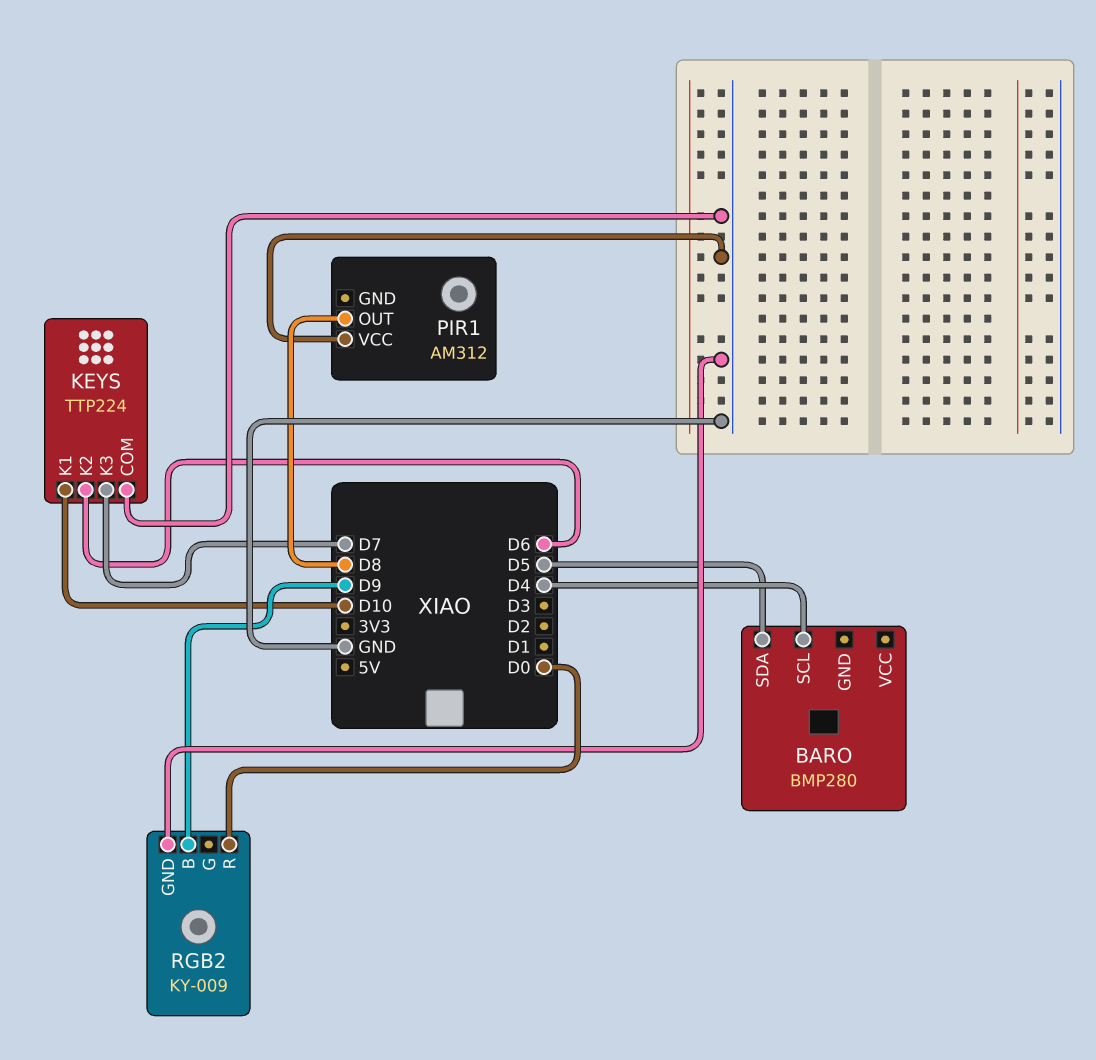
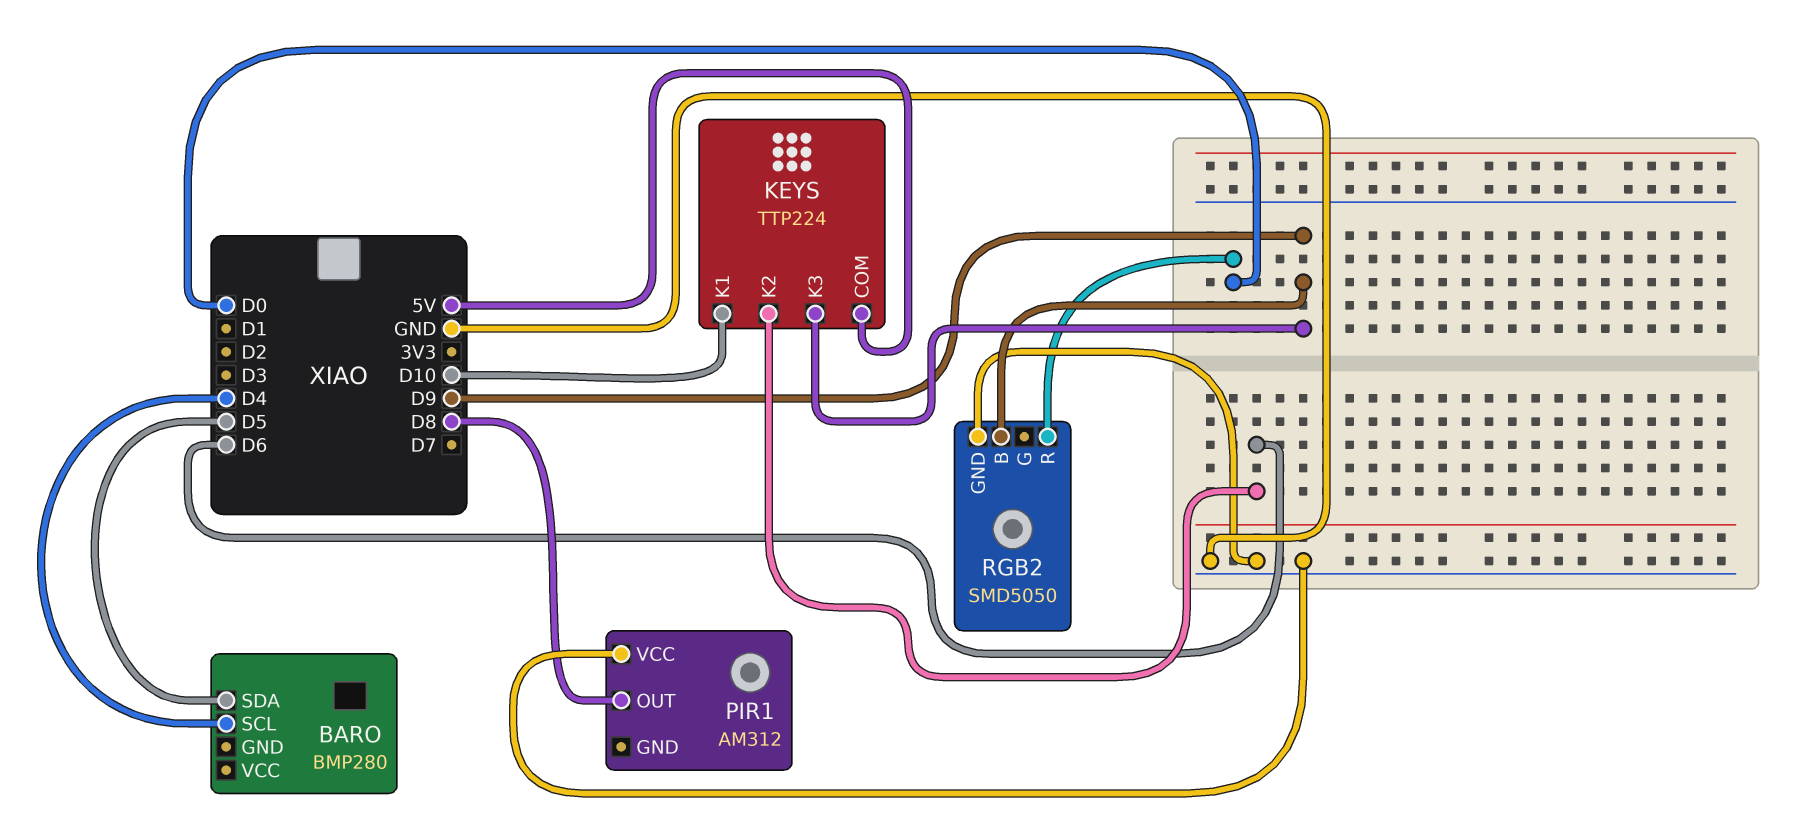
KEYS pin COM: GND -> 5V
KEYS pin K3: D7 -> D9
RGB2: KY-009 -> SMD5050

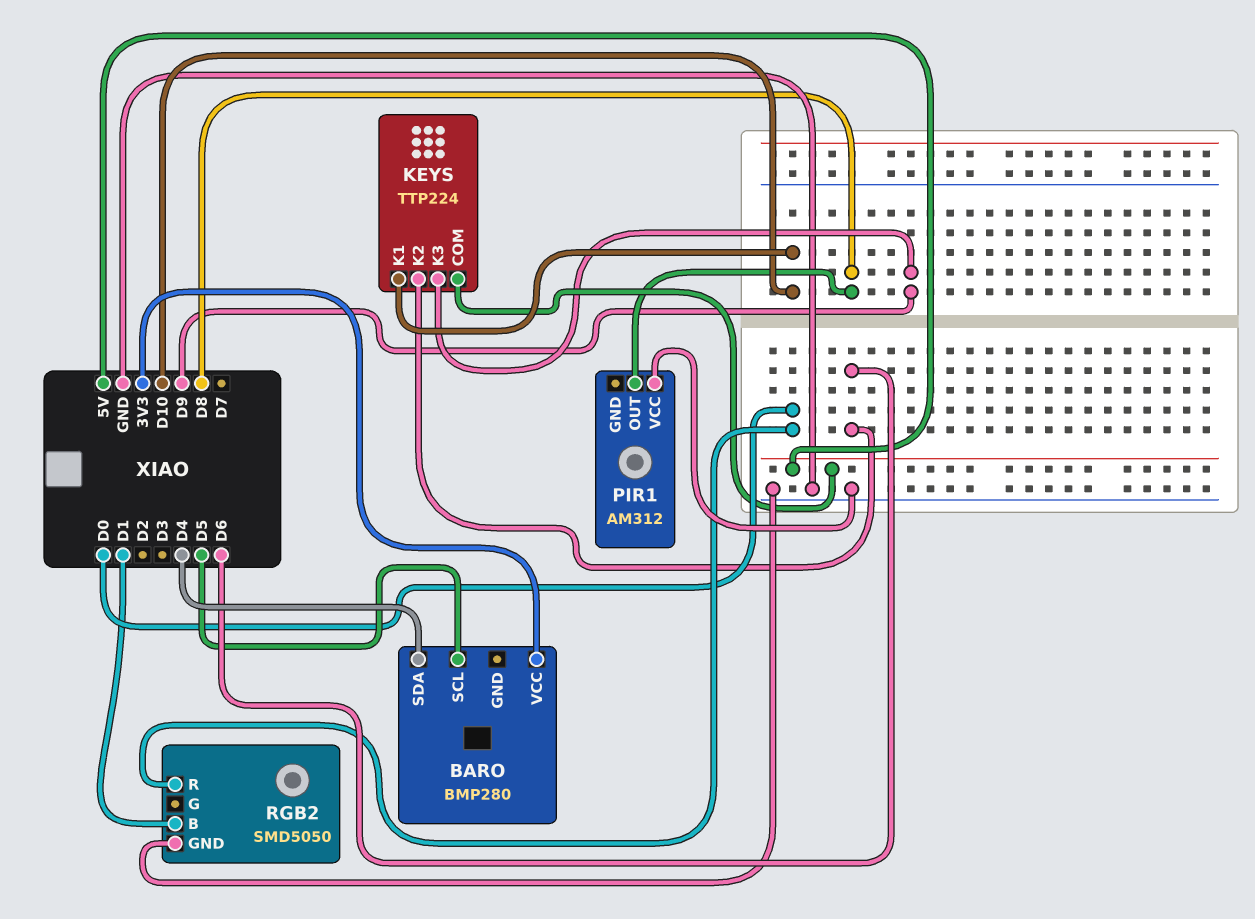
BARO pin SCL: D4 -> D5
BARO pin SDA: D5 -> D4
BARO pin VCC: none -> 3V3
RGB2 pin B: D9 -> D1

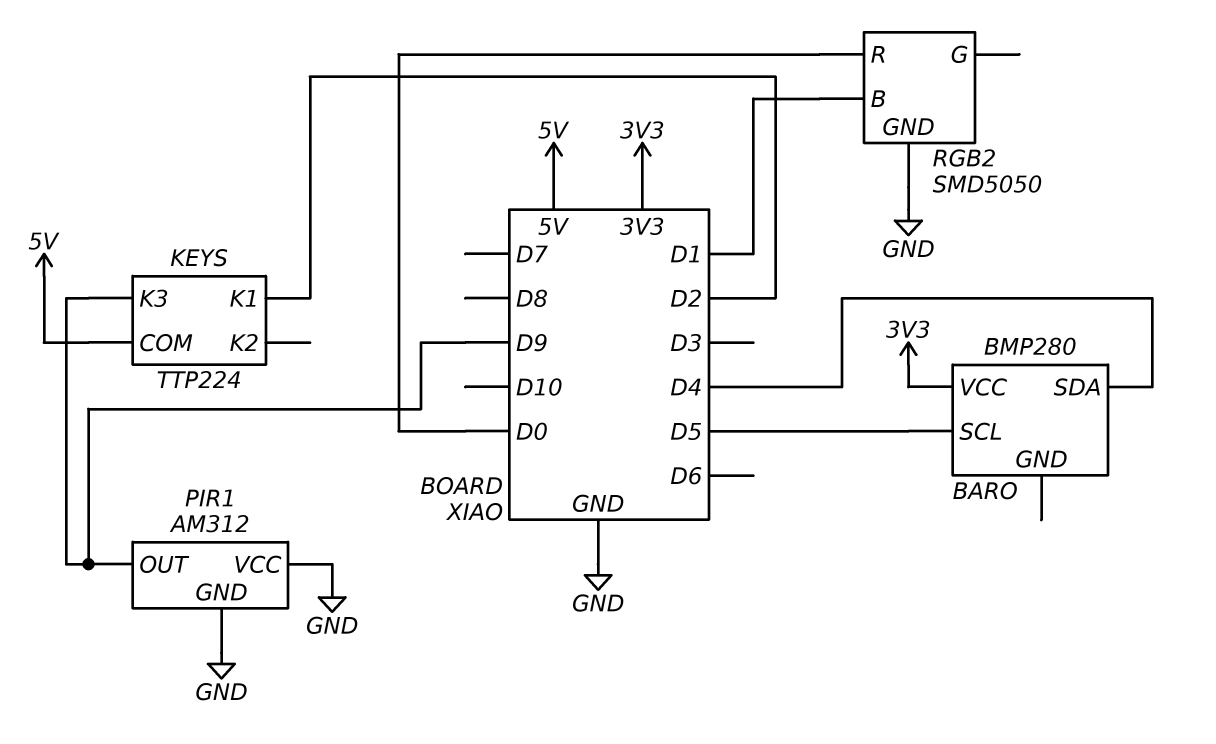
KEYS pin K1: D10 -> D2
KEYS pin K2: D6 -> none
PIR1 pin GND: none -> GND
PIR1 pin OUT: D8 -> D9

